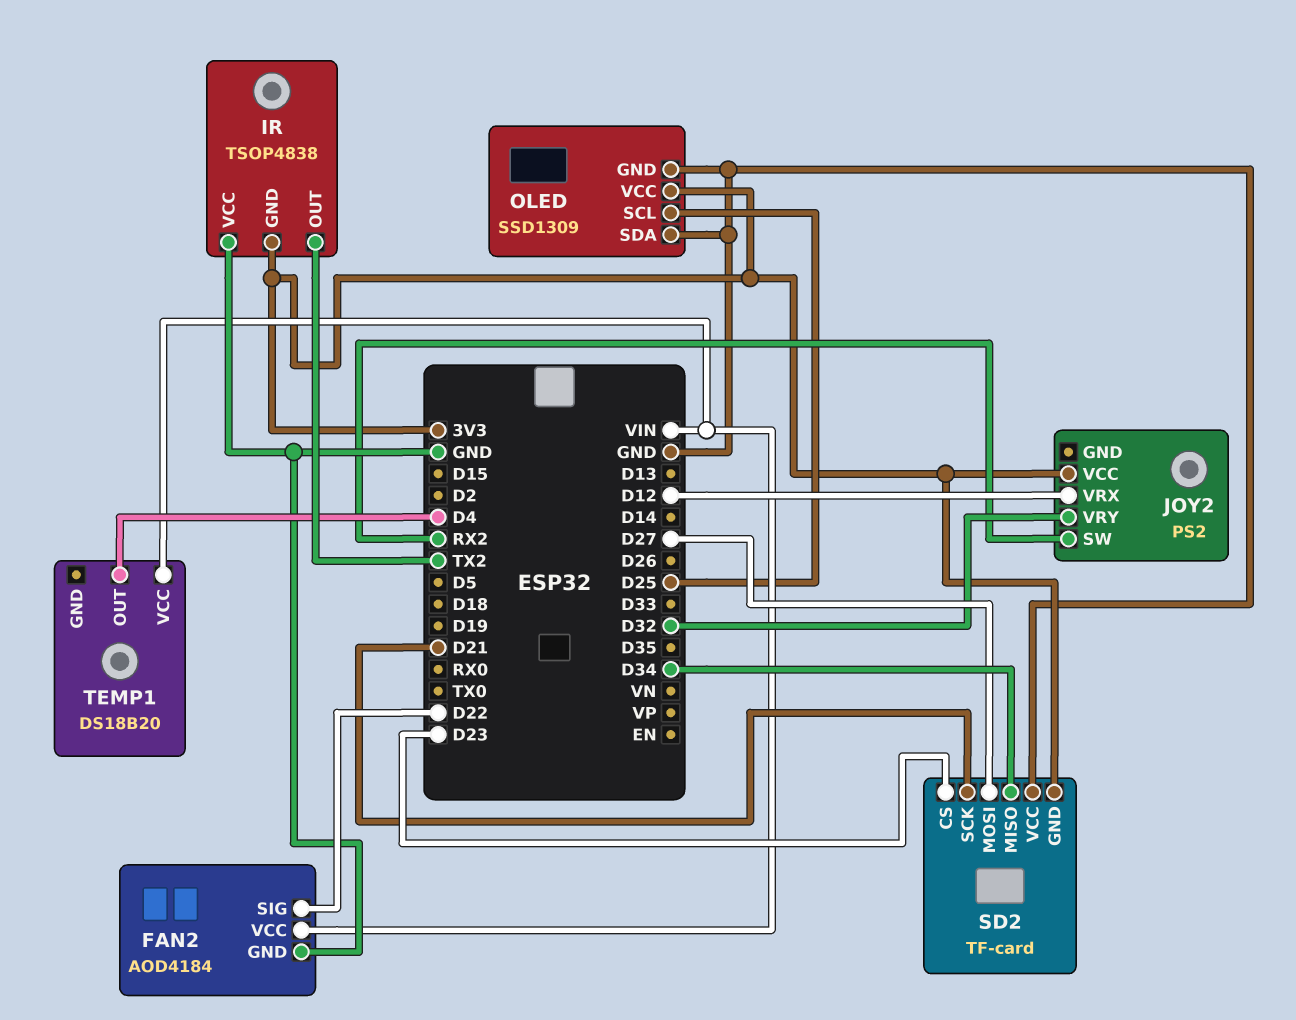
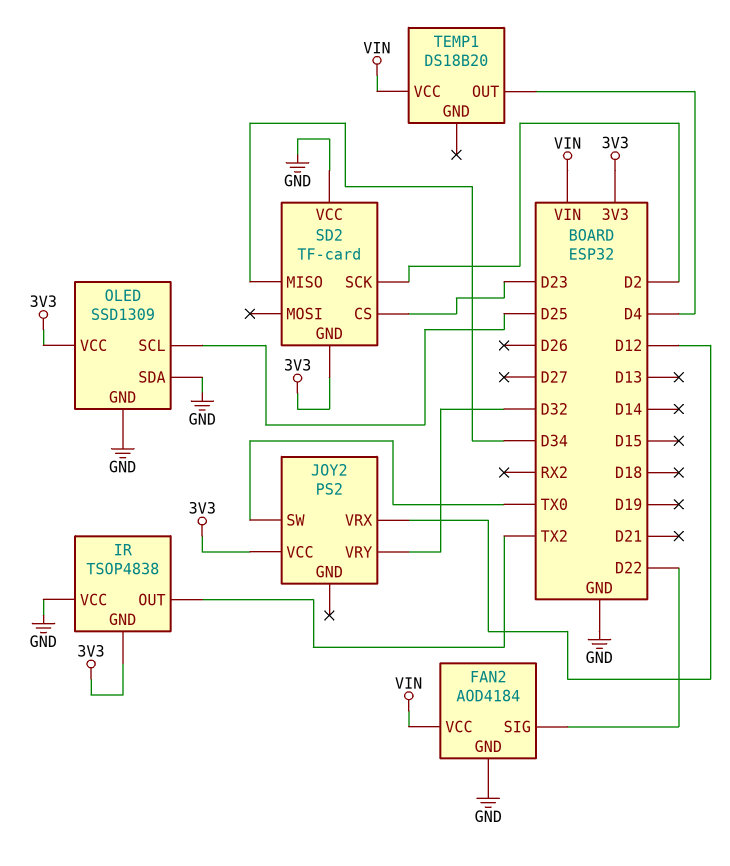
JOY2 pin SW: RX2 -> TX0
SD2 pin MOSI: D27 -> none
SD2 pin SCK: D21 -> D2

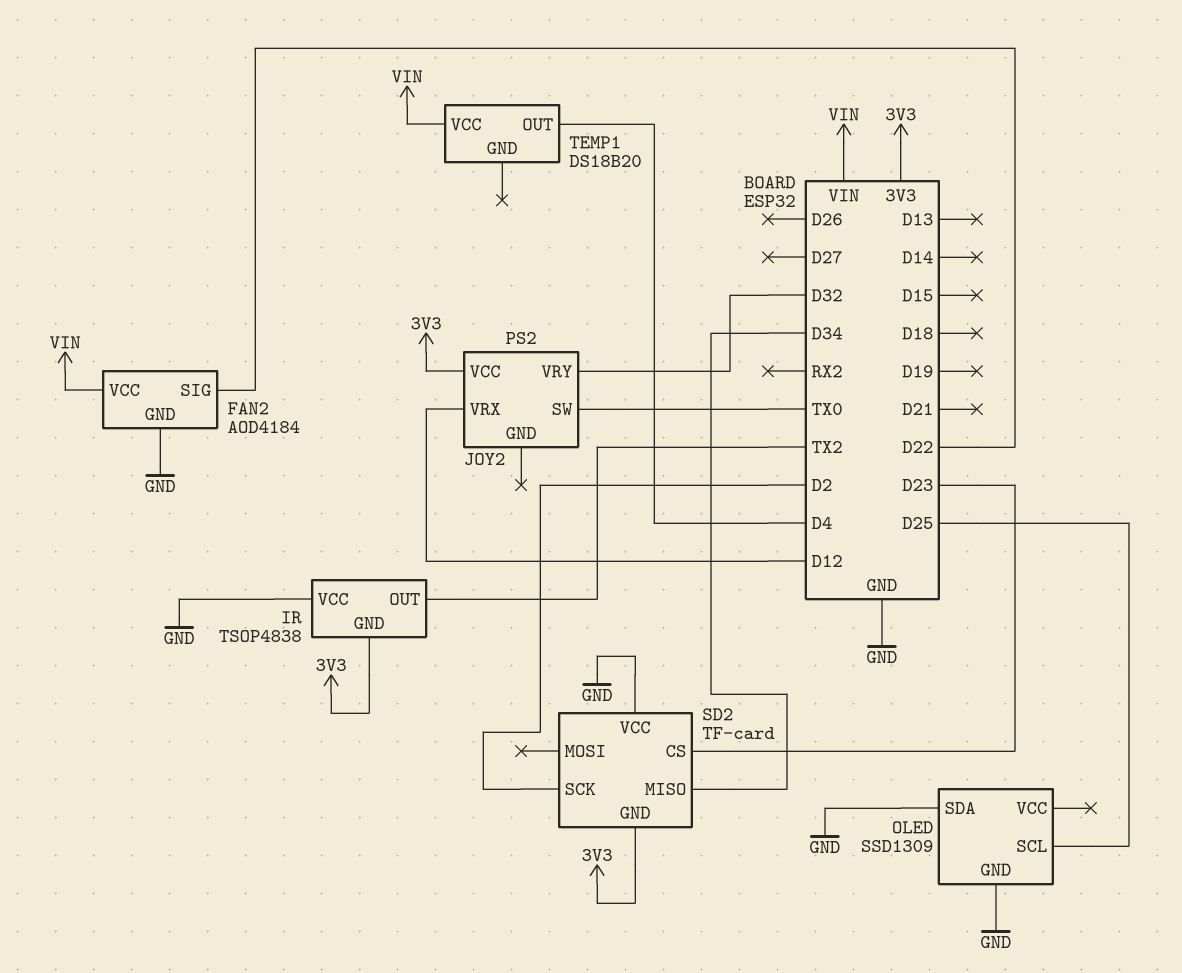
OLED pin VCC: 3V3 -> none

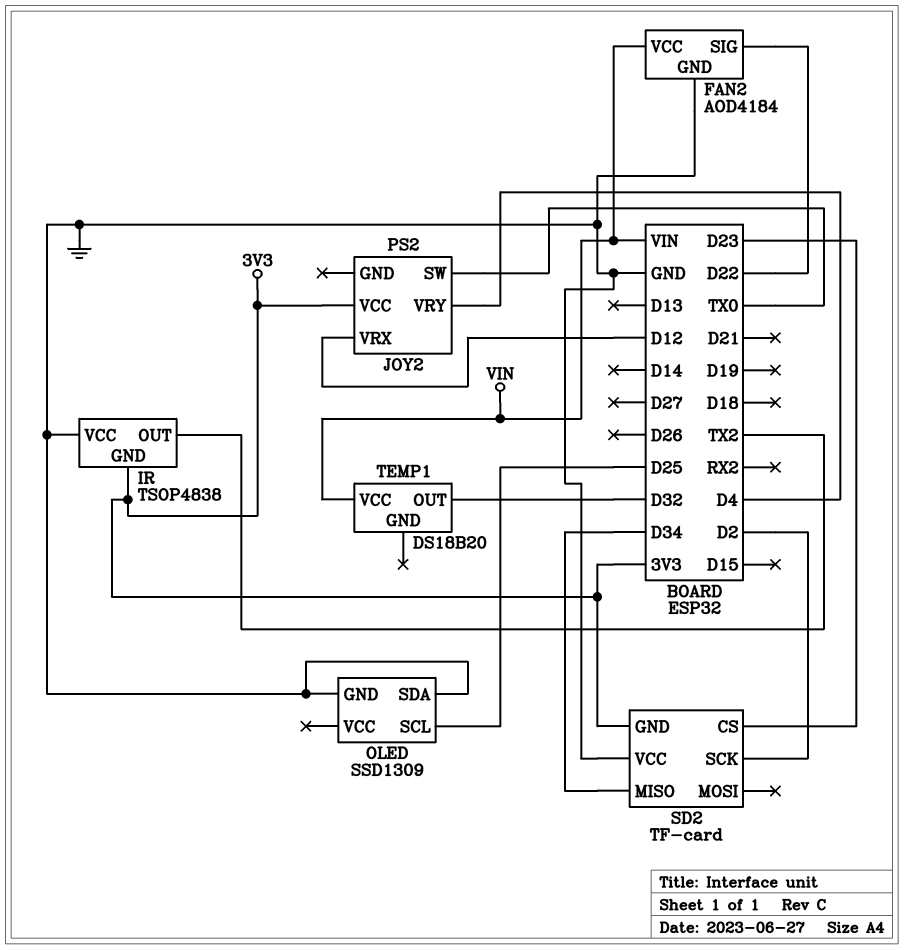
JOY2 pin VRY: D32 -> D4
TEMP1 pin OUT: D4 -> D32

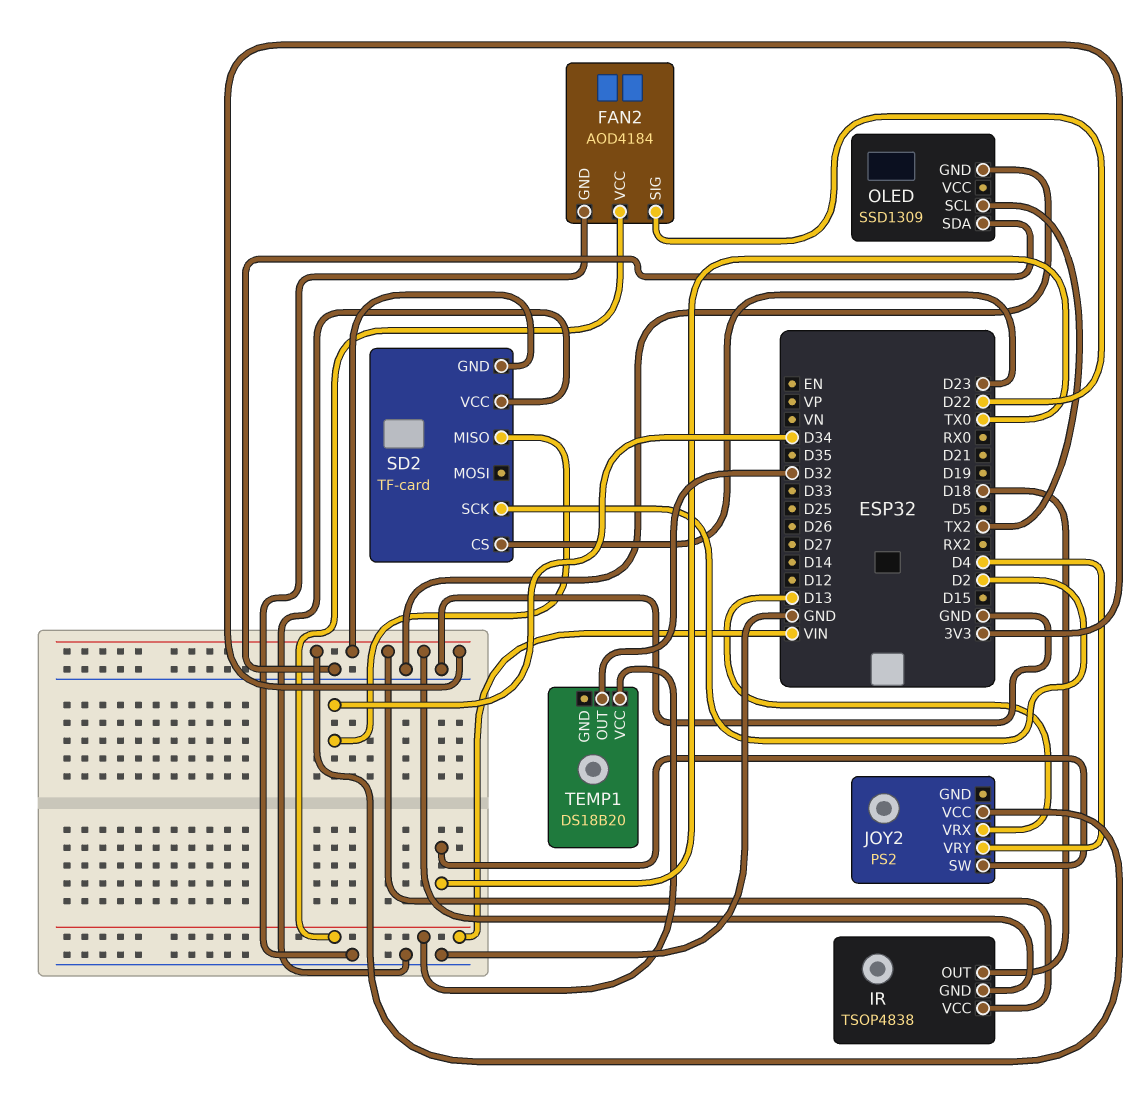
IR pin OUT: TX2 -> D18
IR pin VCC: GND -> 3V3
JOY2 pin VRX: D12 -> D13
OLED pin SCL: D25 -> TX2

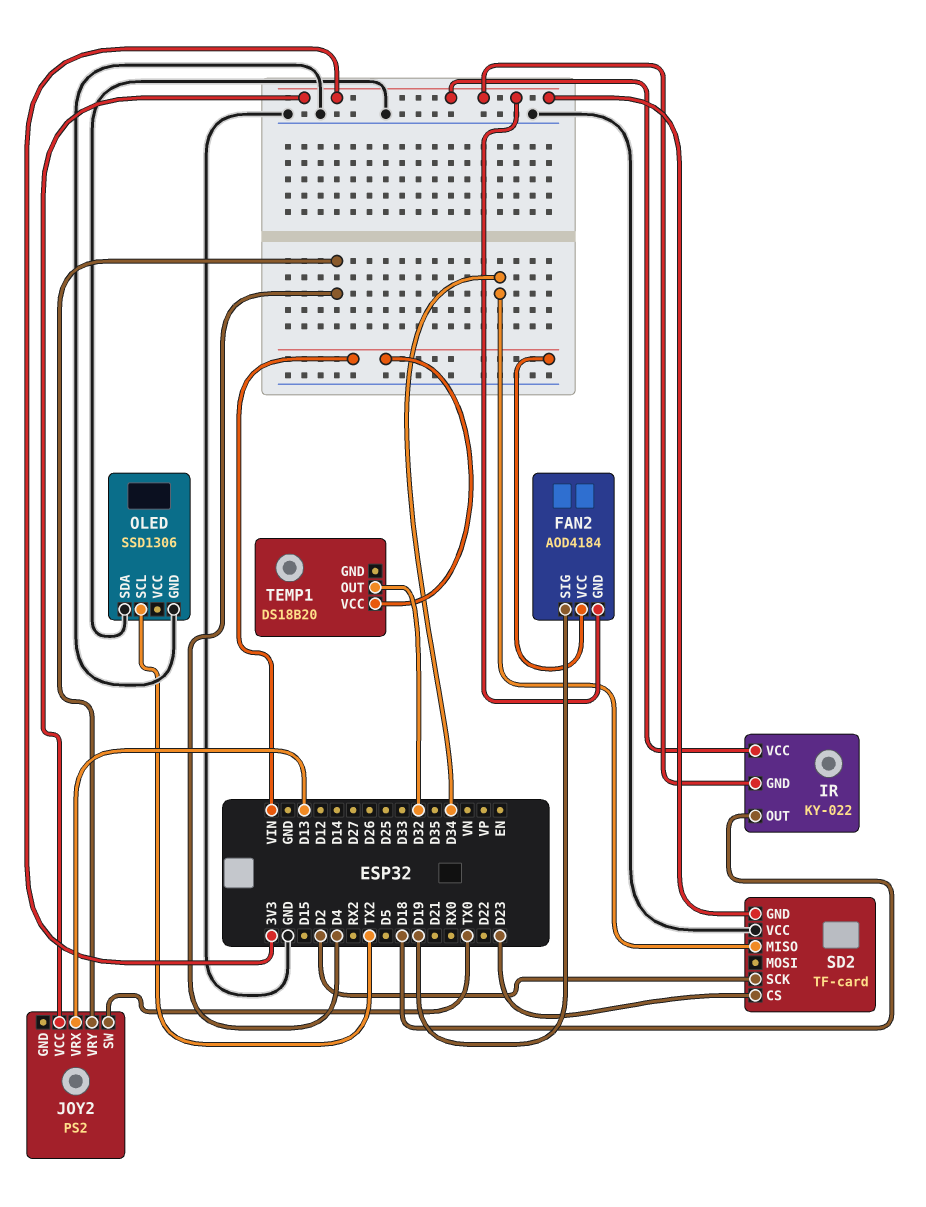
FAN2 pin GND: GND -> 3V3
FAN2 pin SIG: D22 -> D19
IR: TSOP4838 -> KY-022
OLED: SSD1309 -> SSD1306

